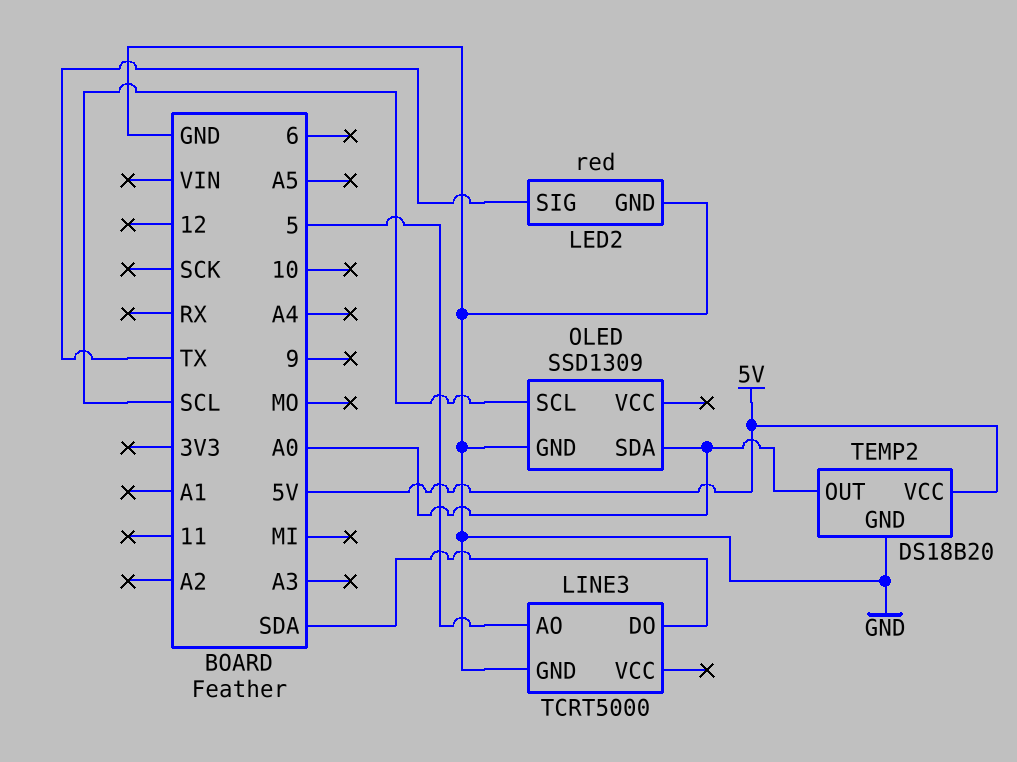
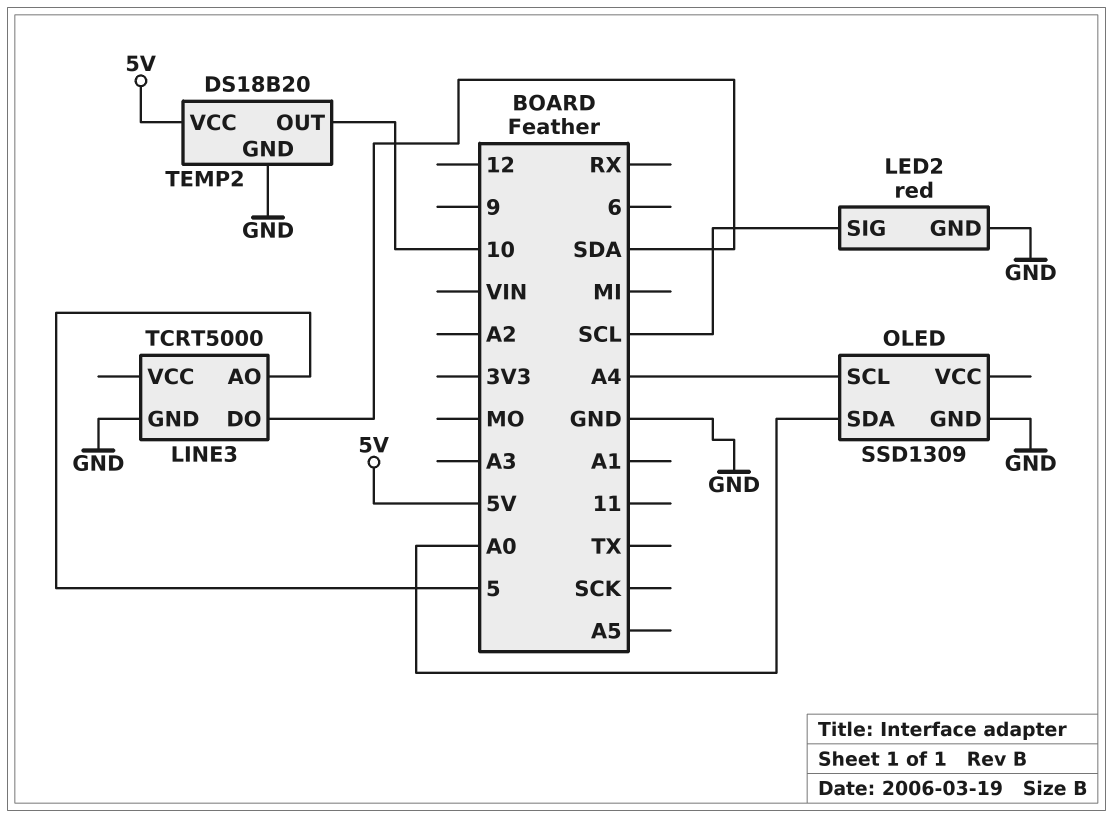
LED2 pin SIG: TX -> SCL
OLED pin SCL: SCL -> A4
TEMP2 pin OUT: A0 -> 10

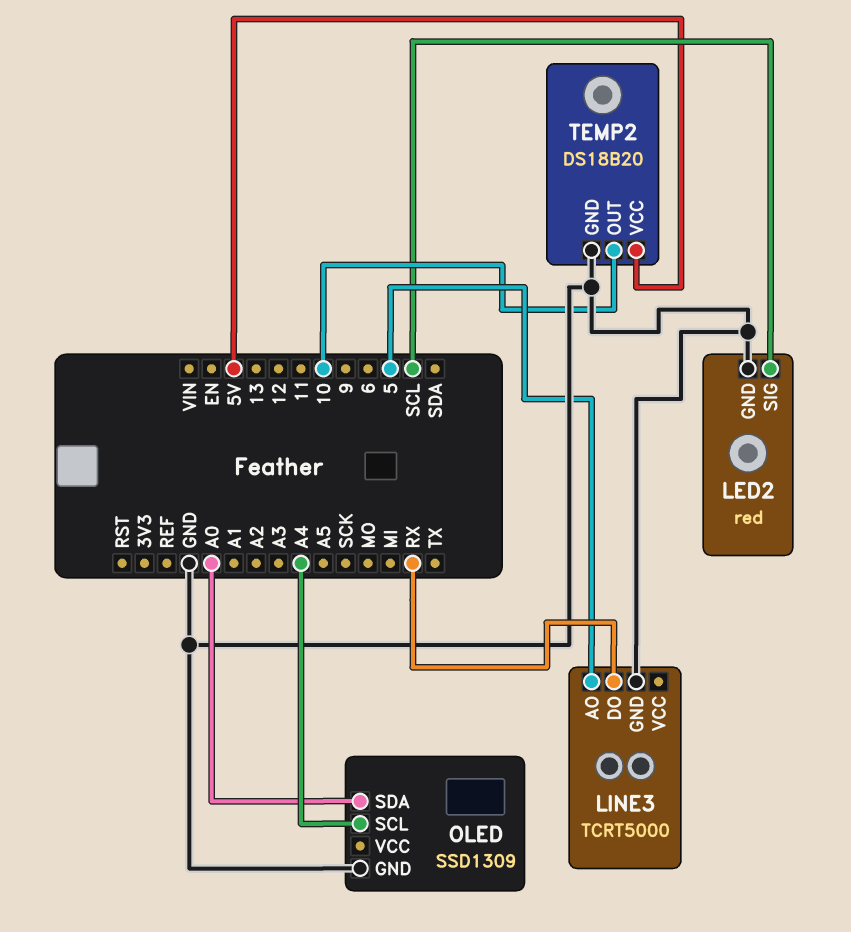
LINE3 pin DO: SDA -> RX

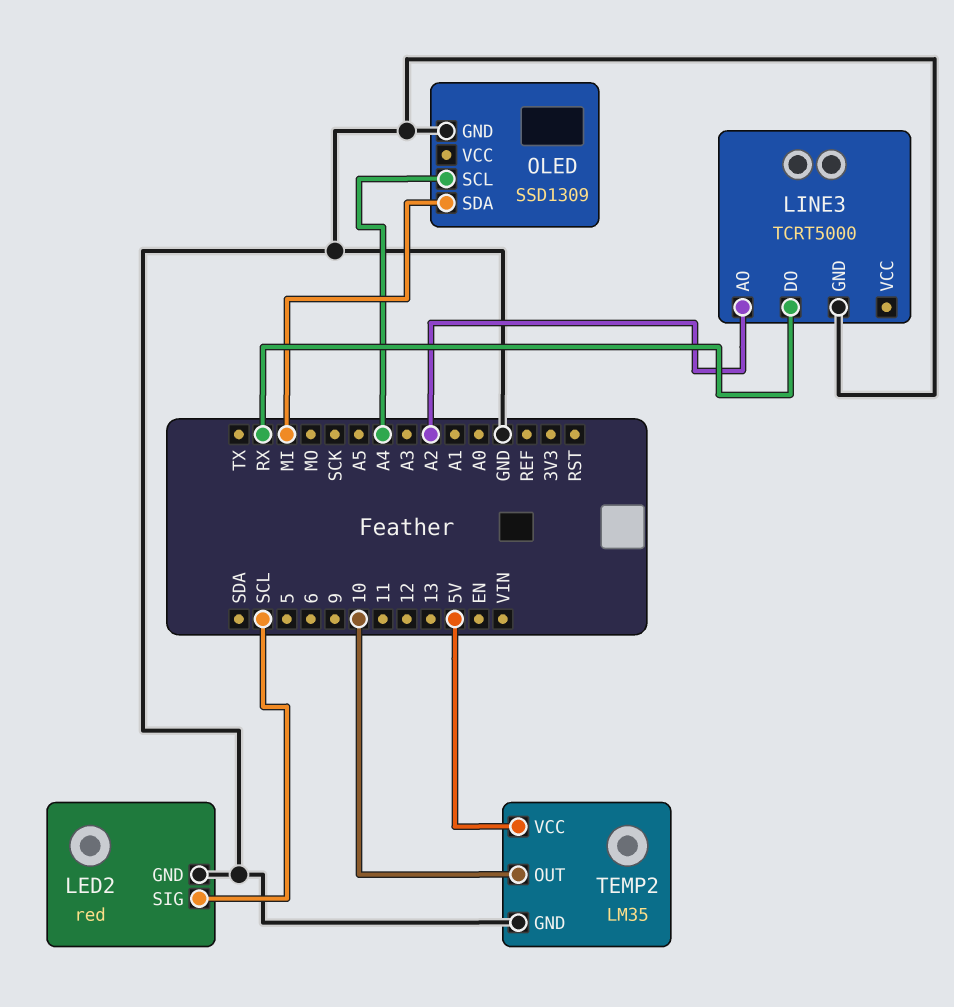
LINE3 pin AO: 5 -> A2
OLED pin SDA: A0 -> MI
TEMP2: DS18B20 -> LM35

